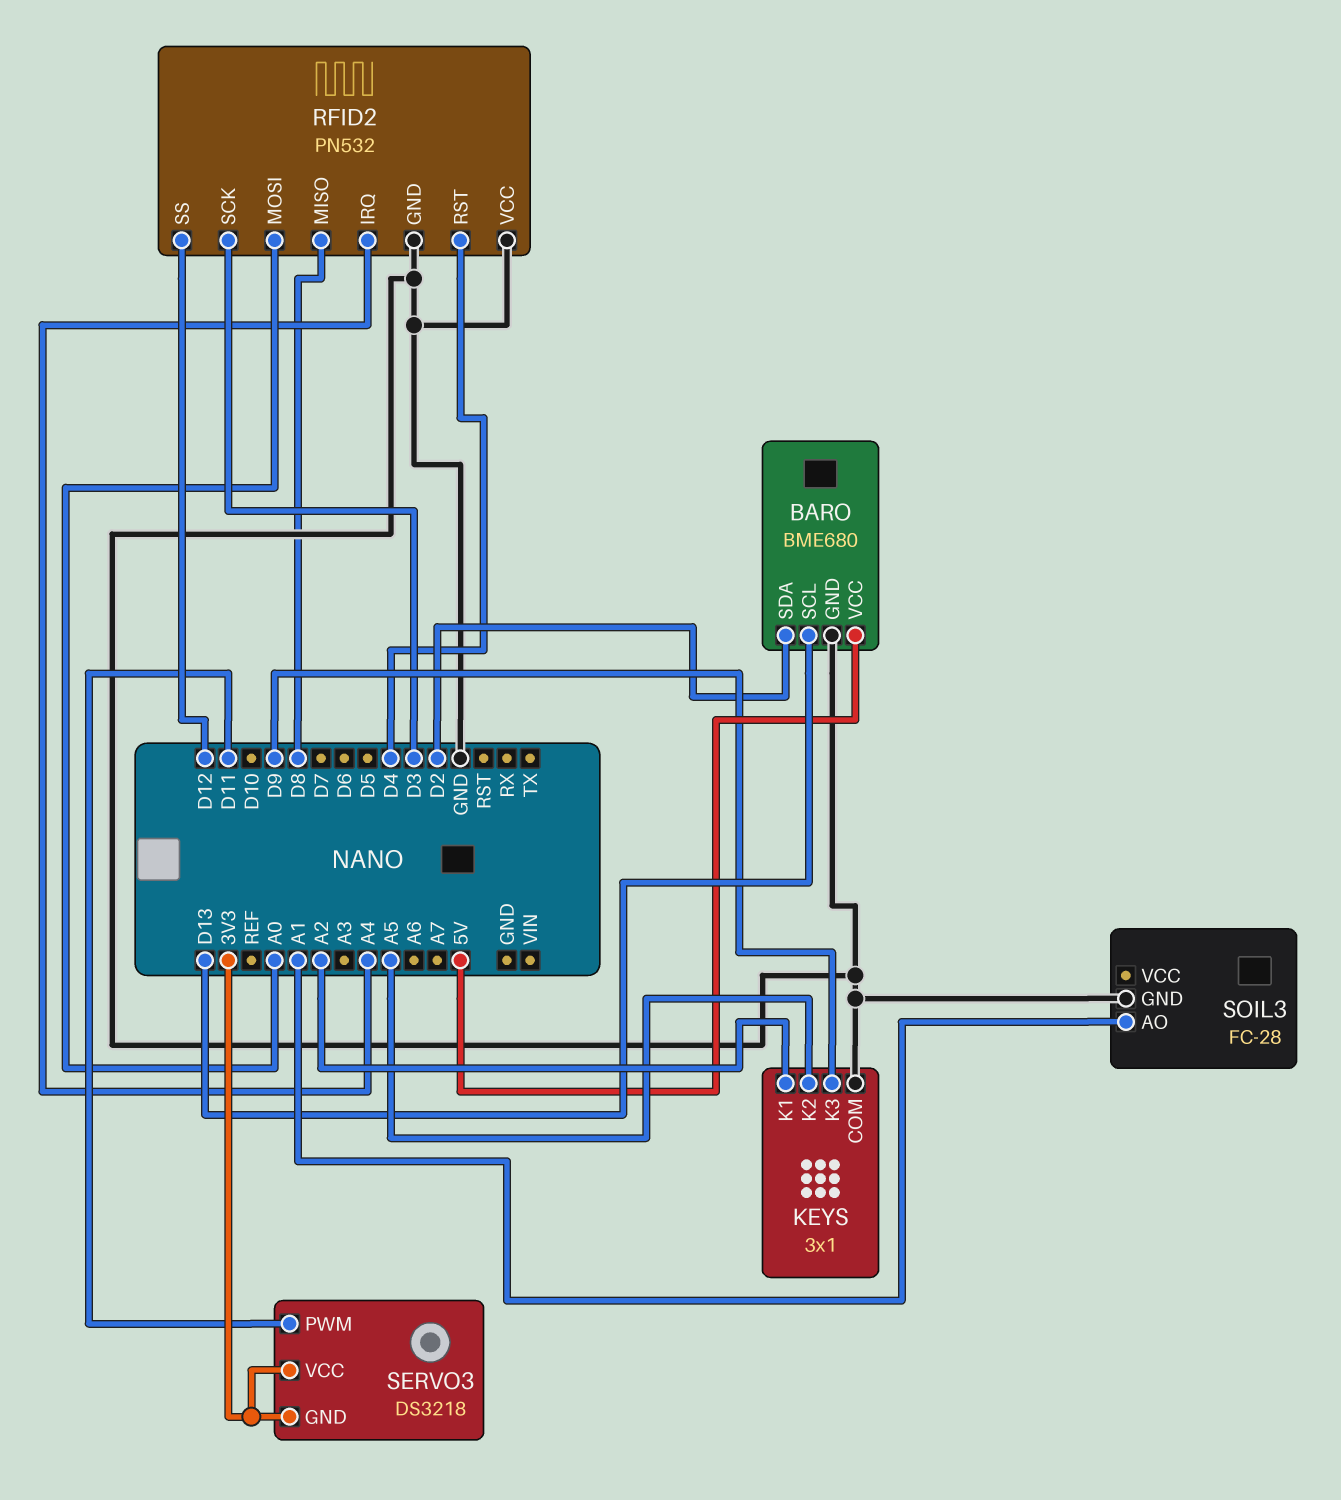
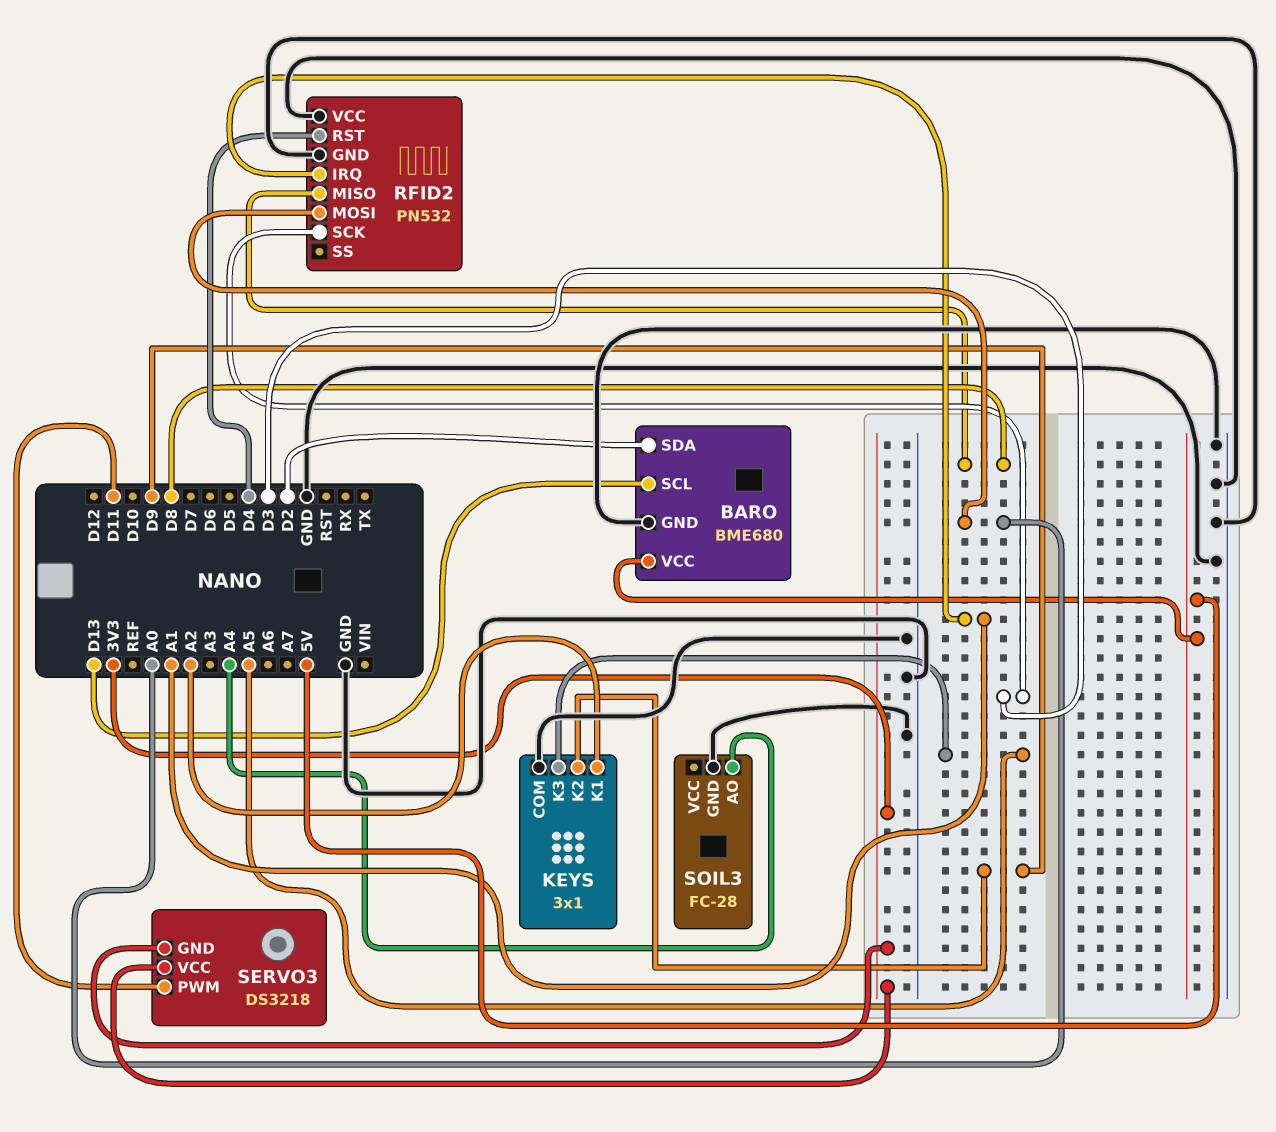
KEYS pin K2: A5 -> D9
KEYS pin K3: D9 -> A5
RFID2 pin IRQ: A4 -> A1
RFID2 pin SS: D12 -> none
SOIL3 pin AO: A1 -> A4

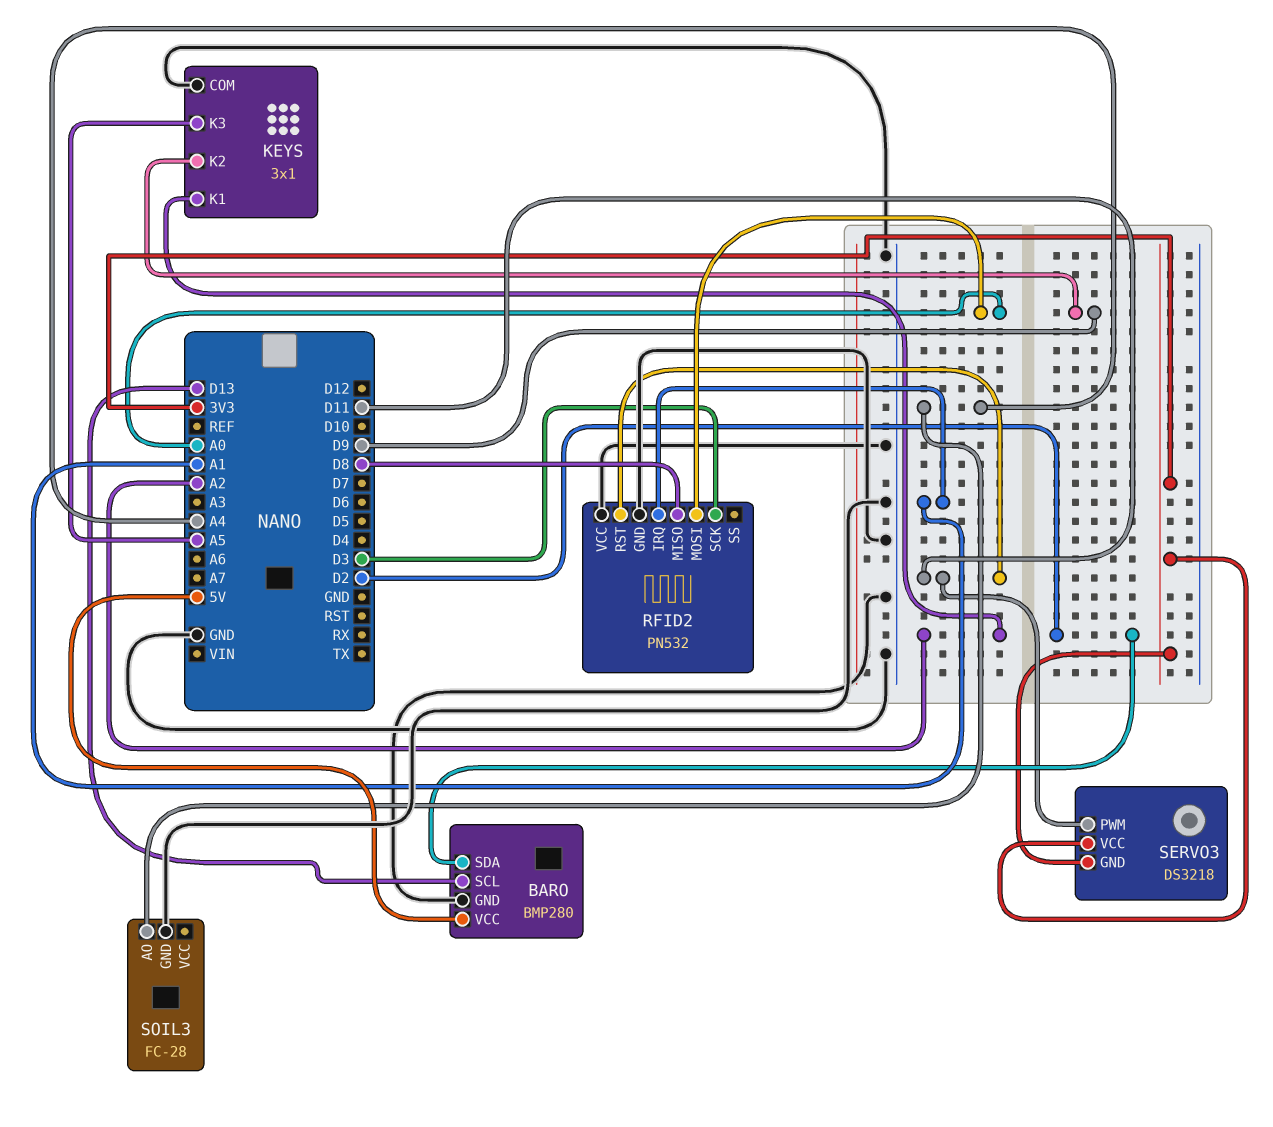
BARO: BME680 -> BMP280
RFID2 pin RST: D4 -> D11

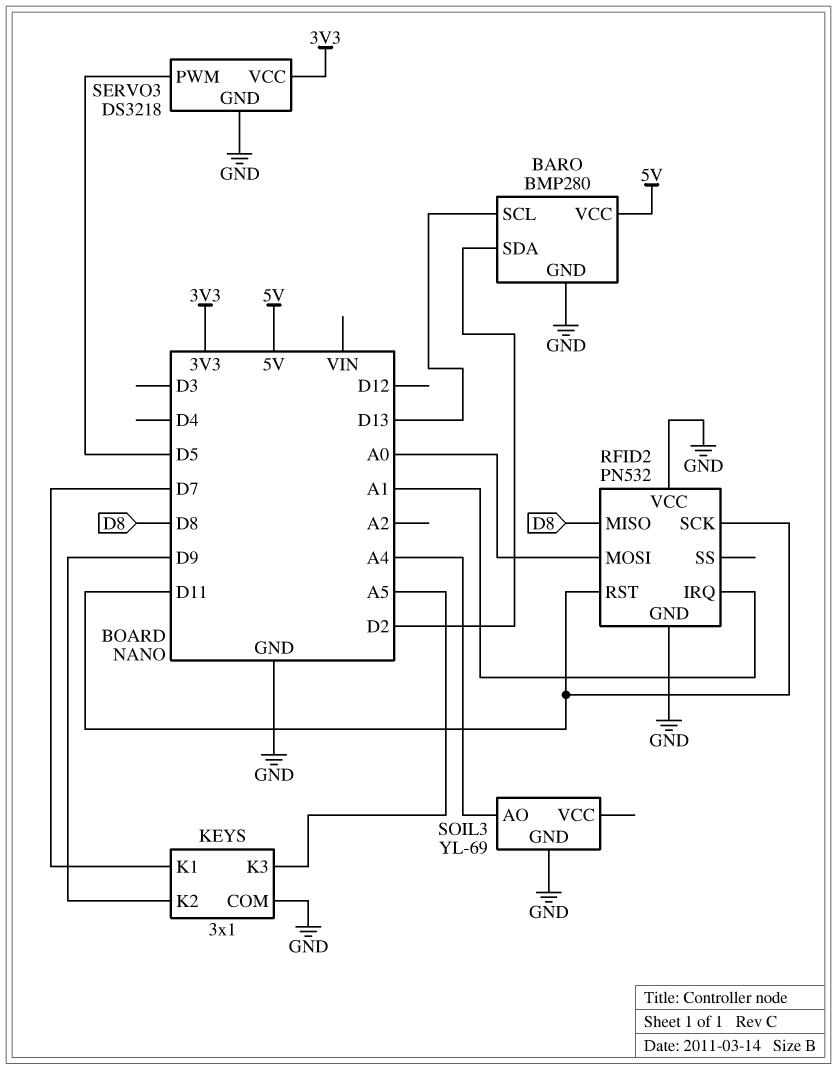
KEYS pin K1: A2 -> D7
RFID2 pin SCK: D3 -> D11
SERVO3 pin GND: 3V3 -> GND
SERVO3 pin PWM: D11 -> D5
SOIL3: FC-28 -> YL-69

